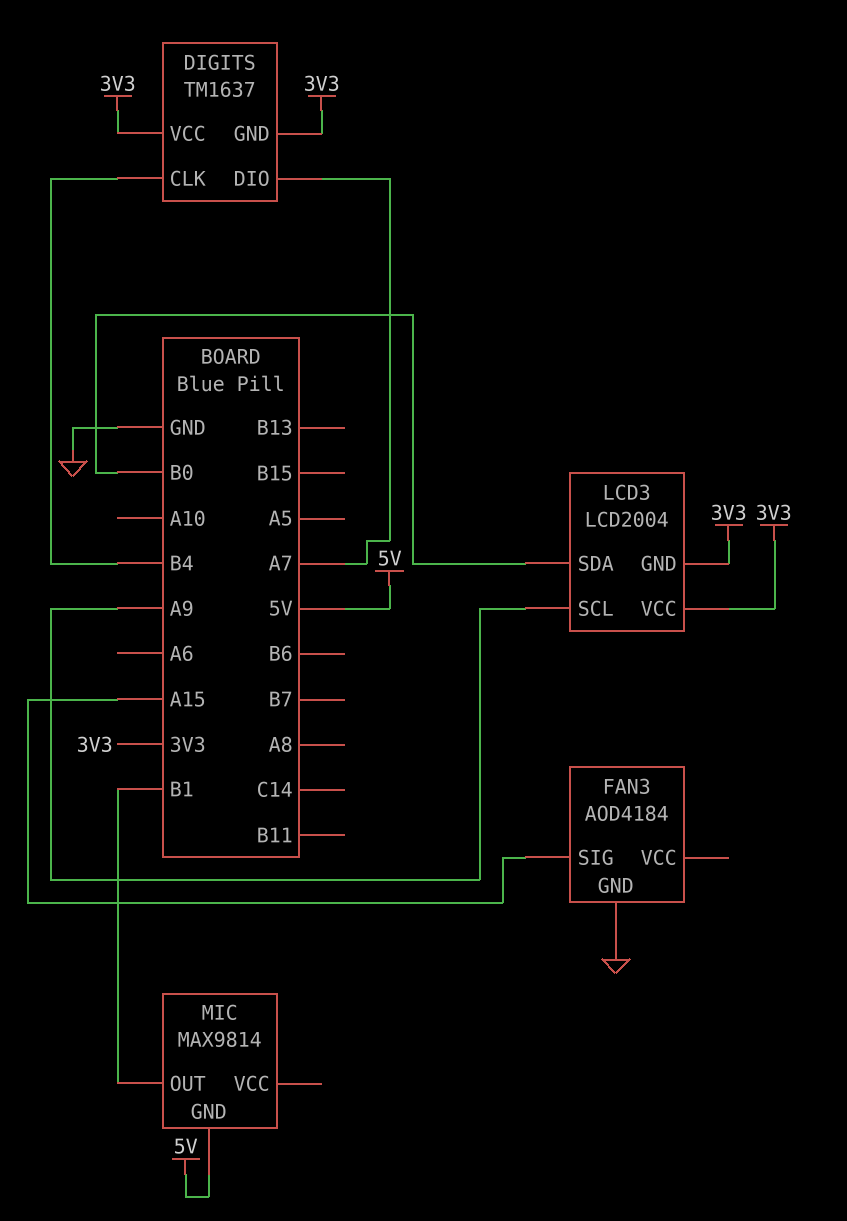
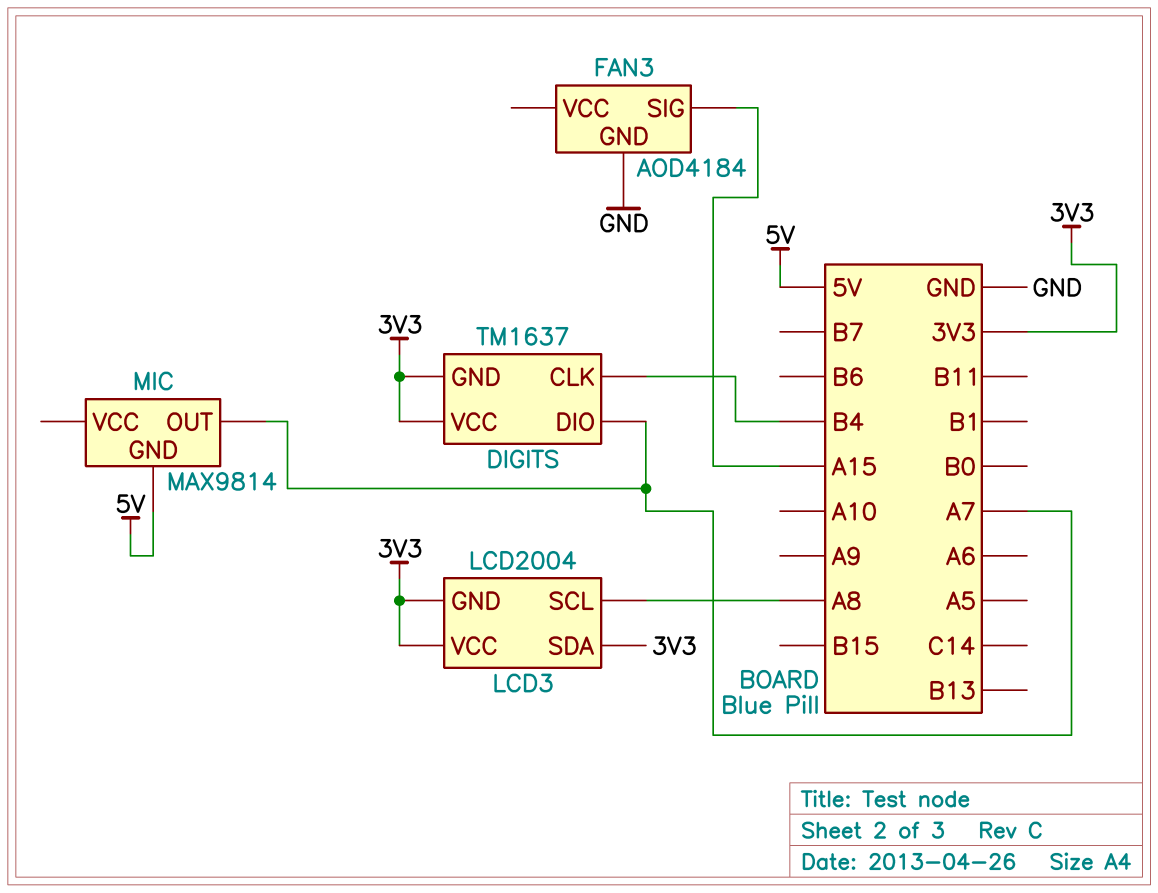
LCD3 pin SCL: A9 -> A8
LCD3 pin SDA: B0 -> 3V3
MIC pin OUT: B1 -> A7

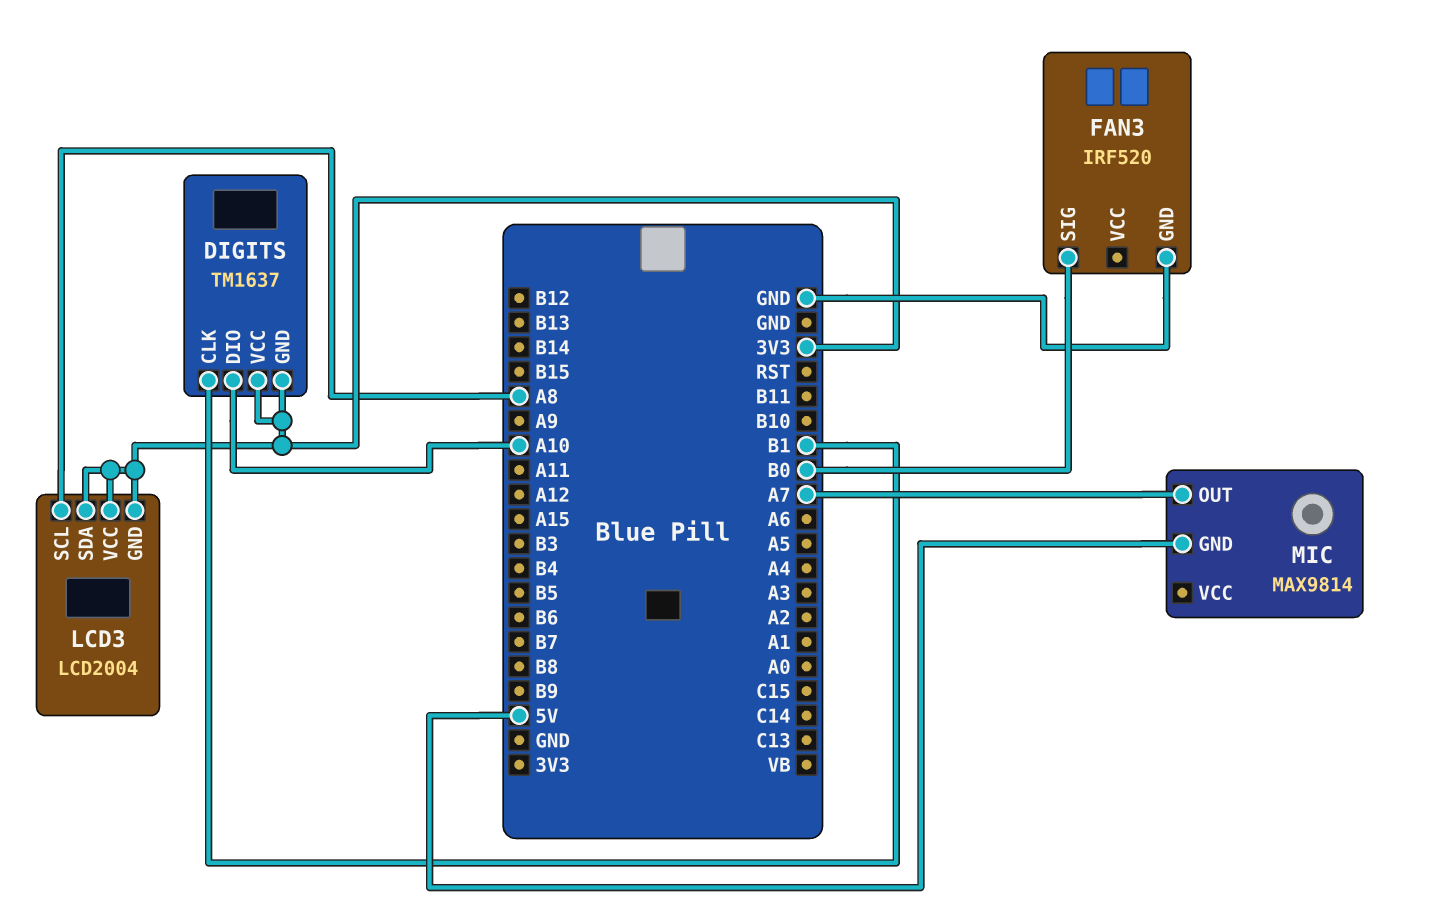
DIGITS pin CLK: B4 -> B1
DIGITS pin DIO: A7 -> A10
FAN3: AOD4184 -> IRF520
FAN3 pin SIG: A15 -> B0

